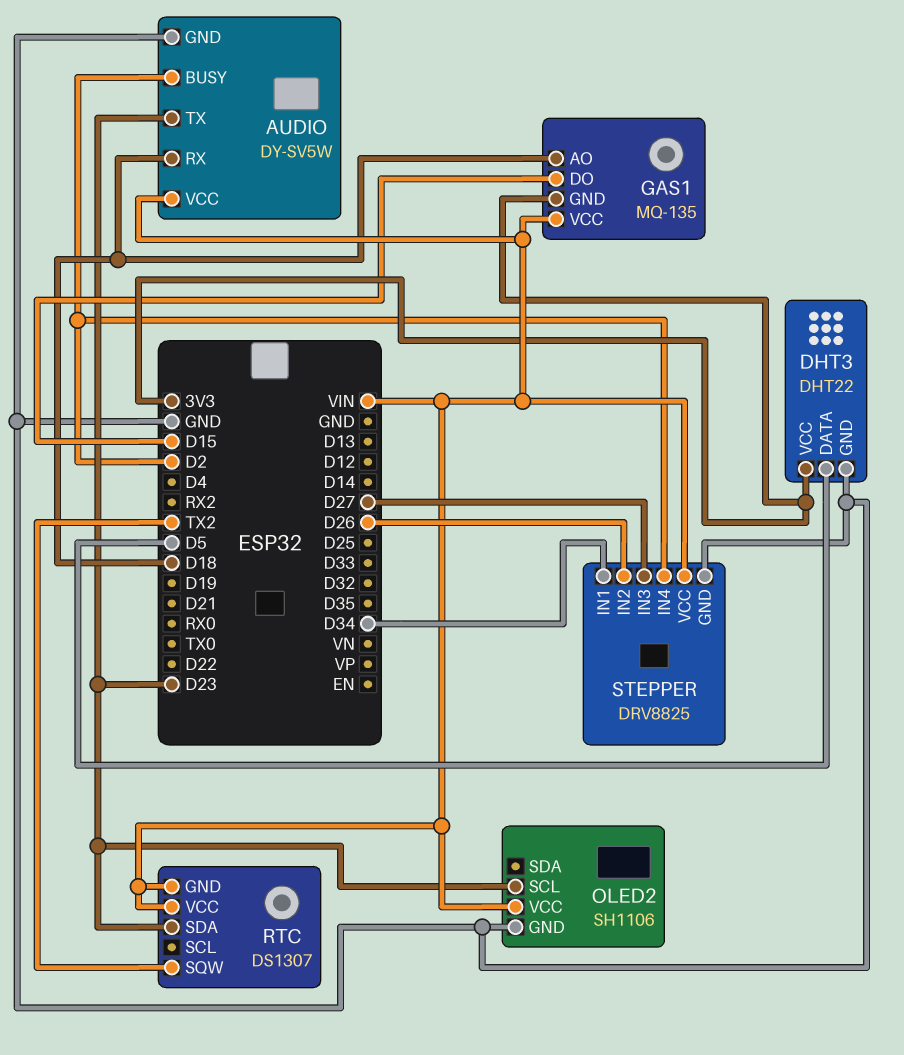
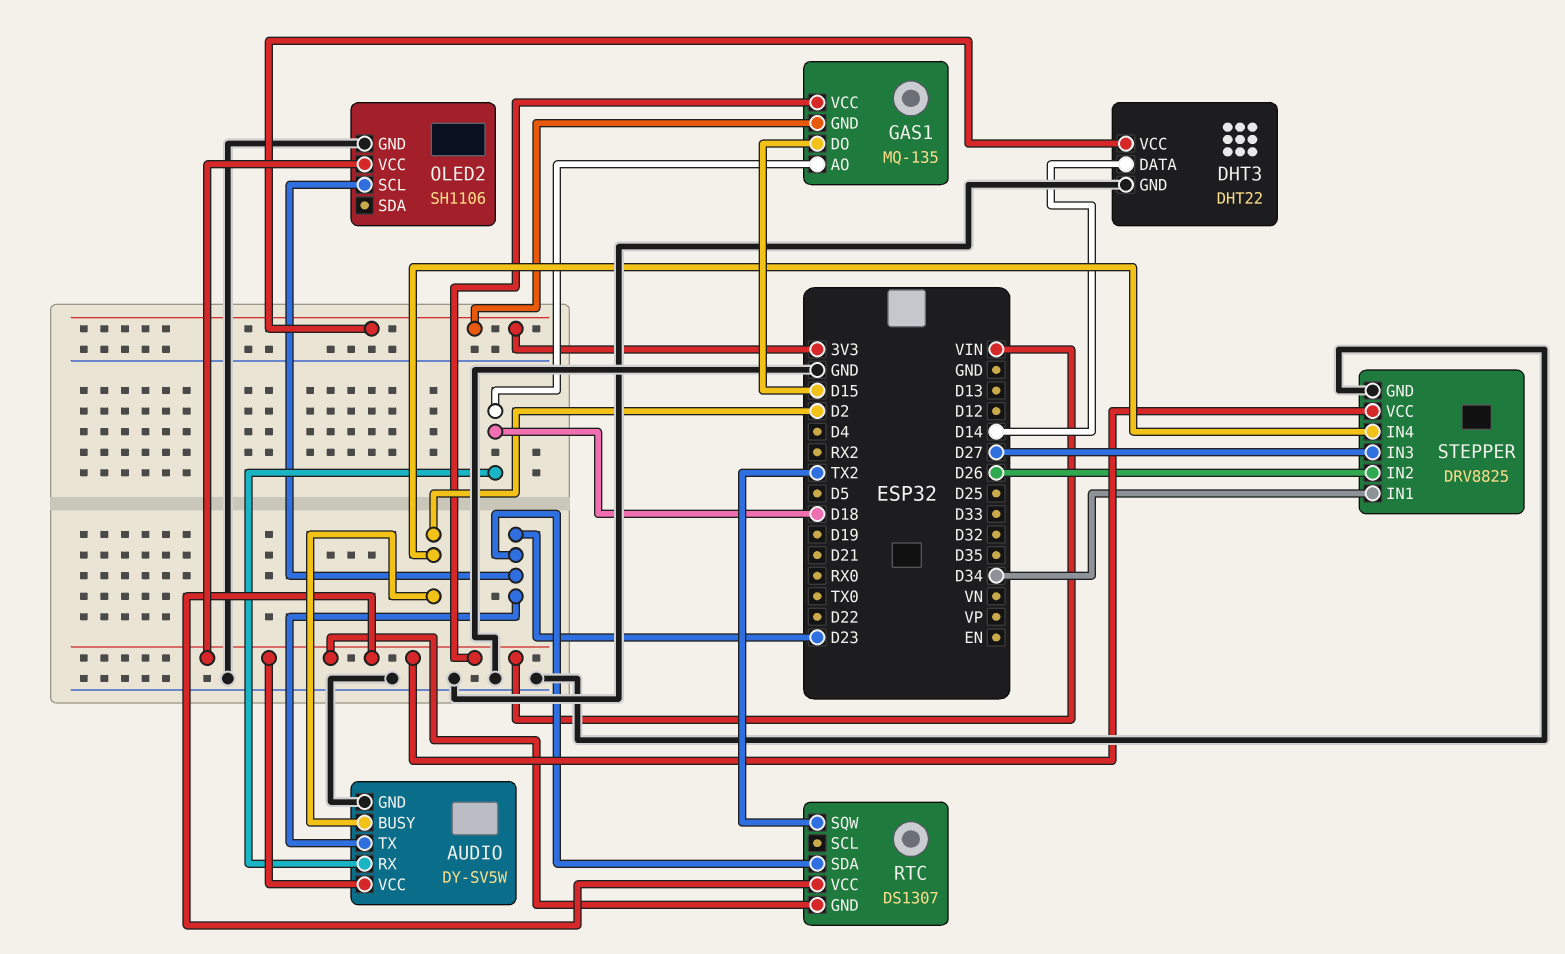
DHT3 pin DATA: D5 -> D14

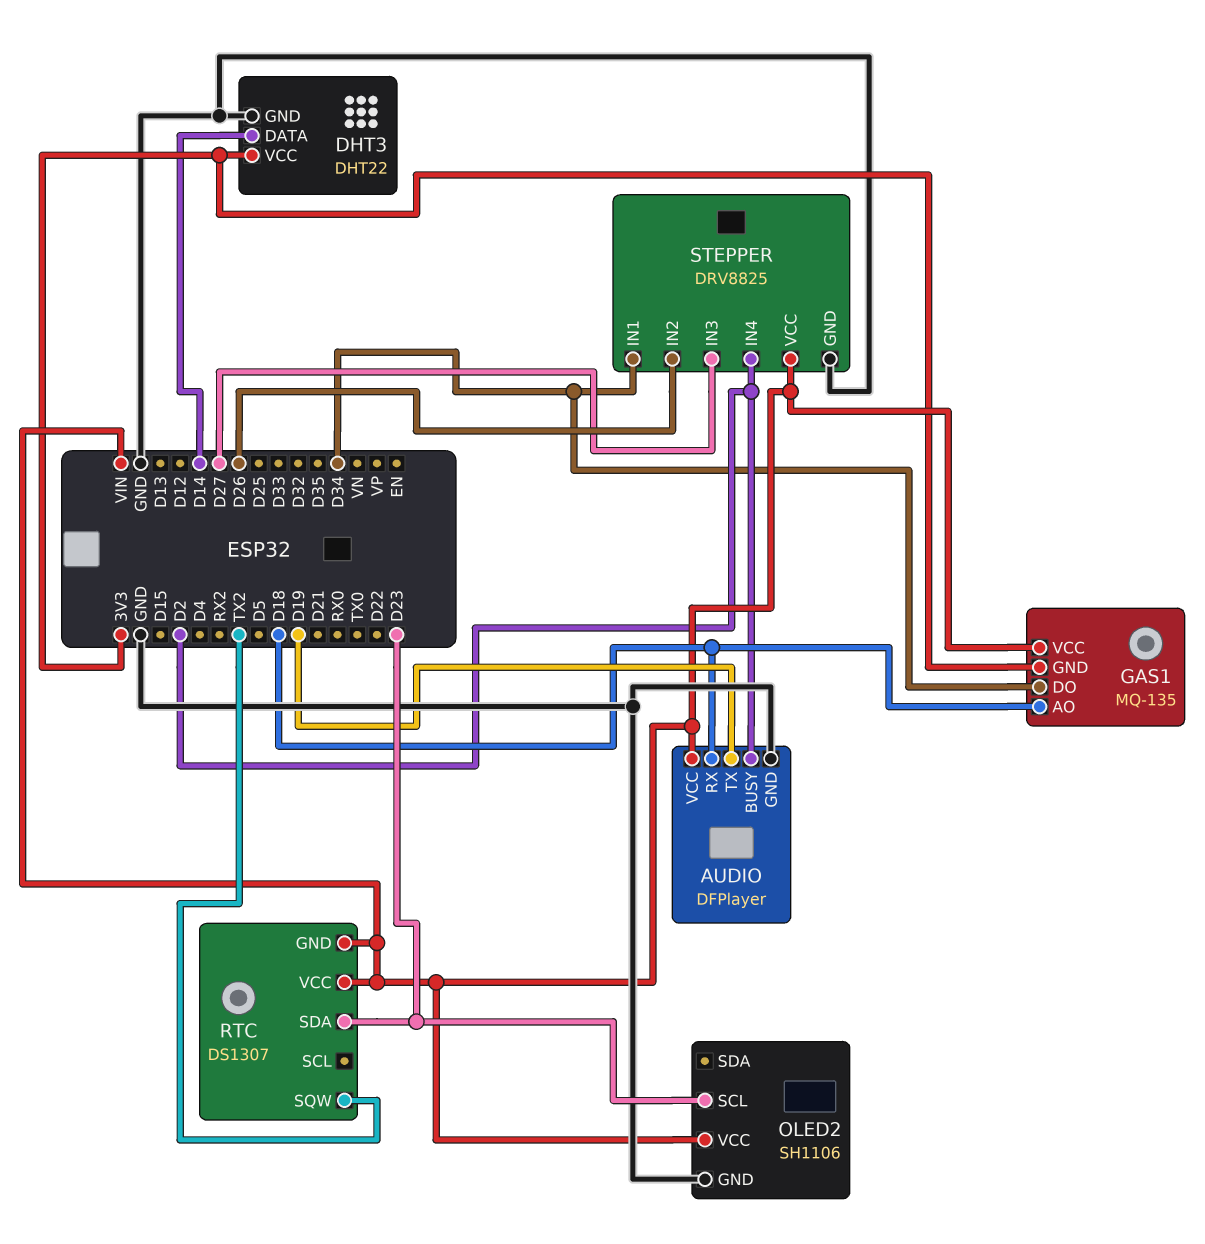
AUDIO: DY-SV5W -> DFPlayer
AUDIO pin TX: D23 -> D19
GAS1 pin DO: D15 -> D34

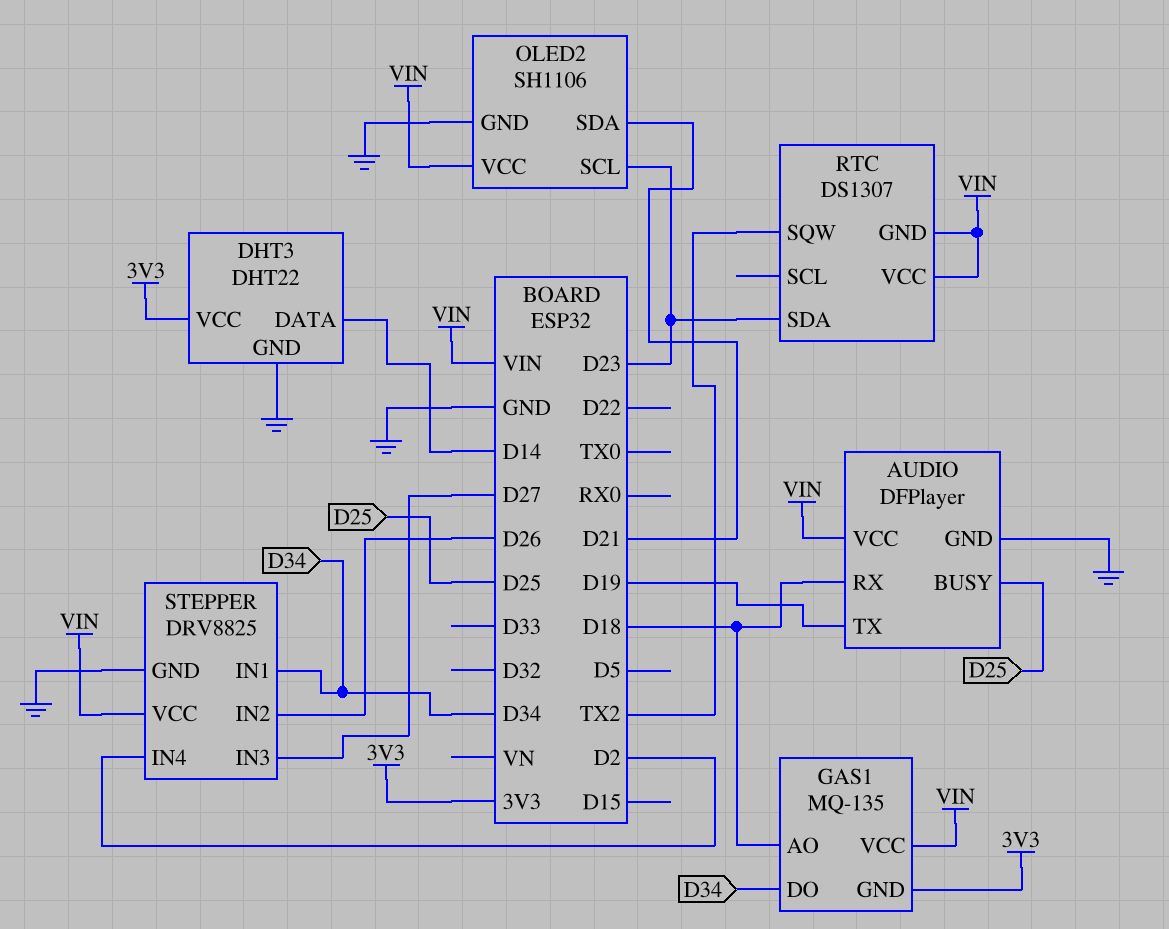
AUDIO pin BUSY: D2 -> D25
OLED2 pin SDA: none -> D21

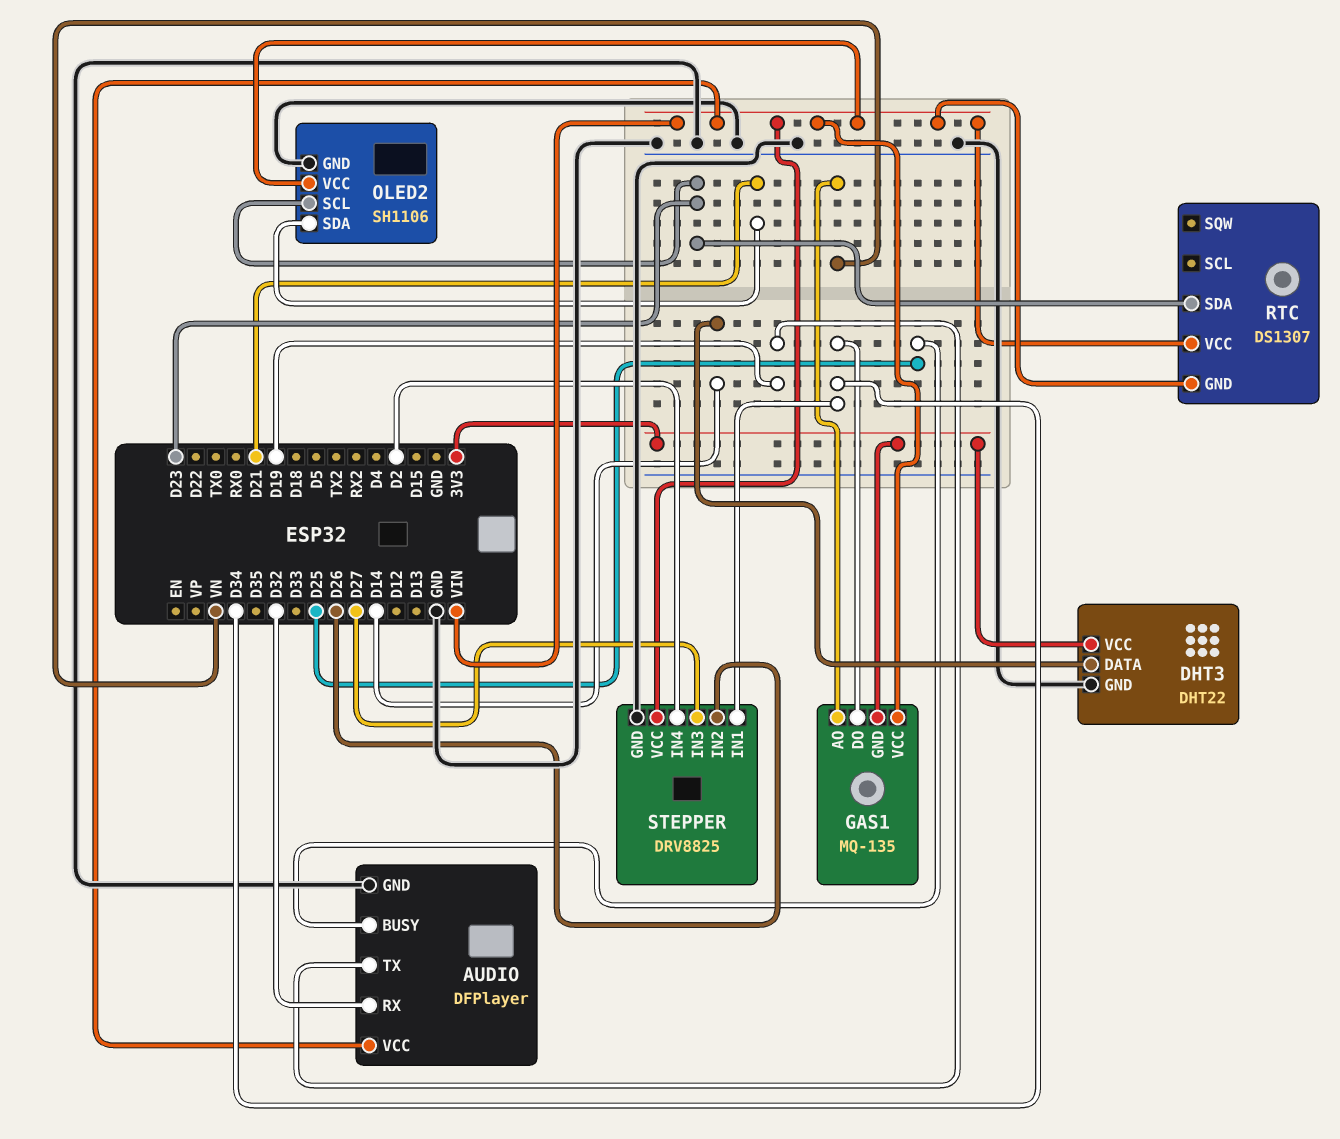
AUDIO pin RX: D18 -> D32
GAS1 pin AO: D18 -> VN
RTC pin SQW: TX2 -> none

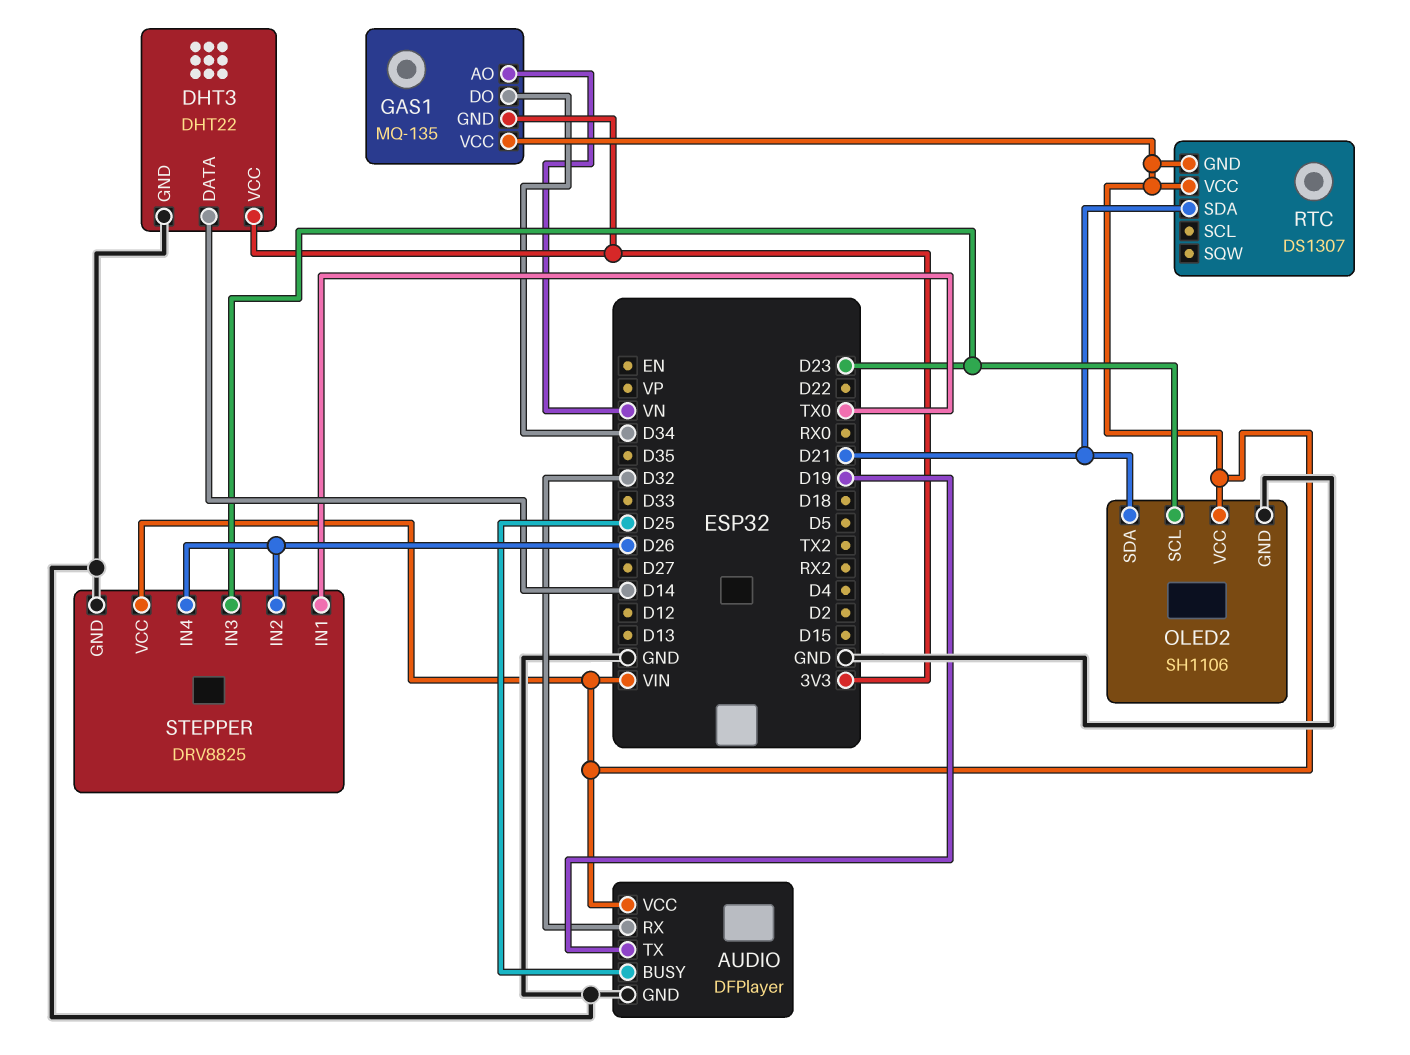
RTC pin SDA: D23 -> D21
STEPPER pin IN1: D34 -> TX0
STEPPER pin IN3: D27 -> D23
STEPPER pin IN4: D2 -> D26

